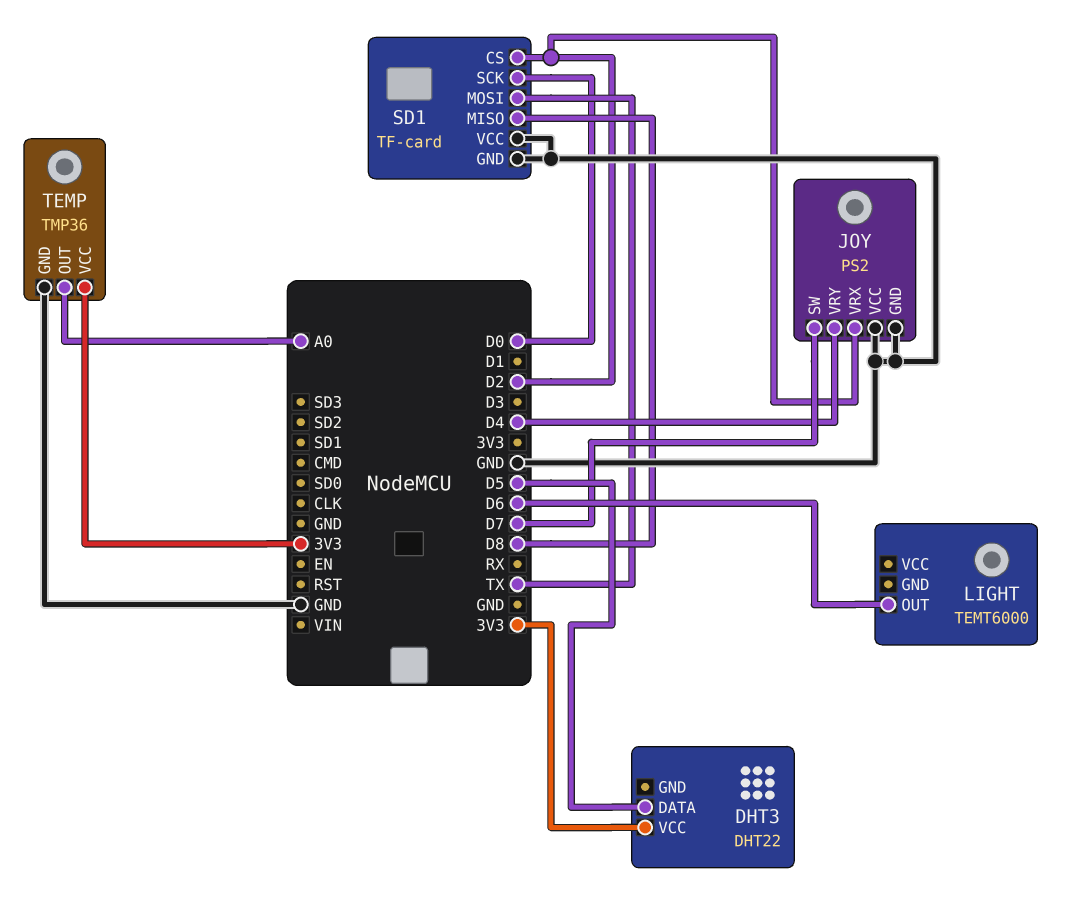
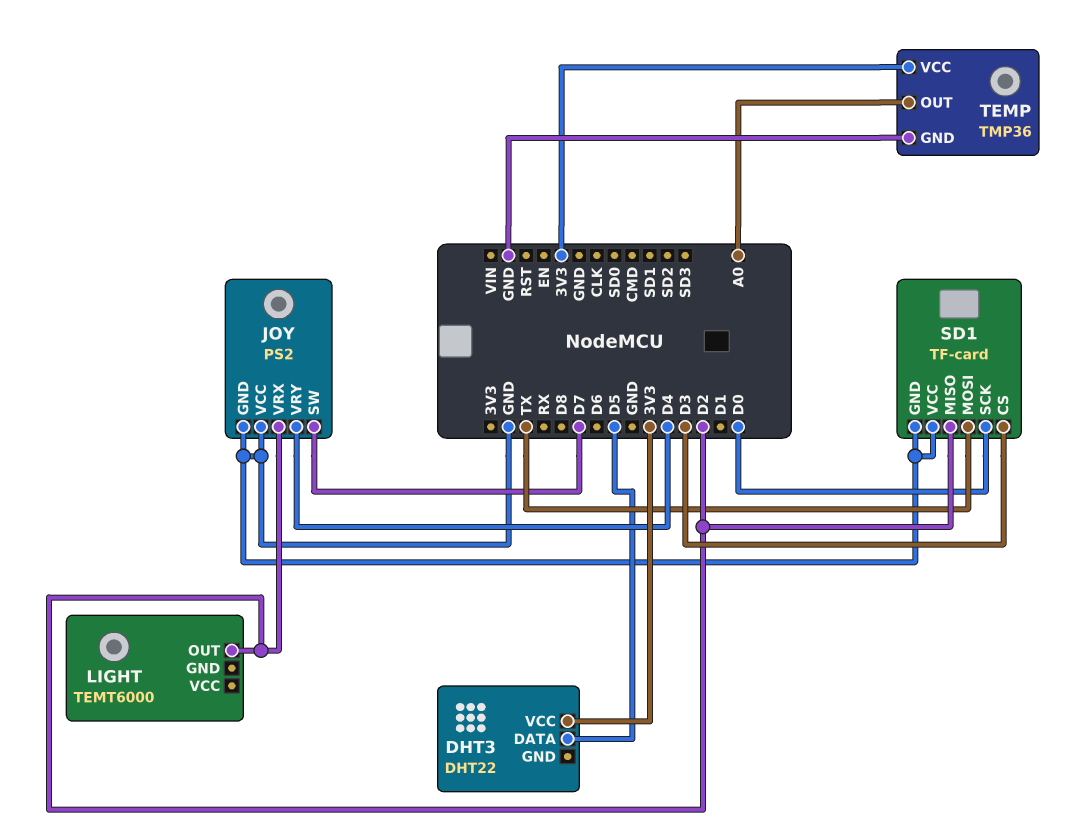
LIGHT pin OUT: D6 -> D2
SD1 pin CS: D2 -> D3
SD1 pin MISO: D8 -> D2

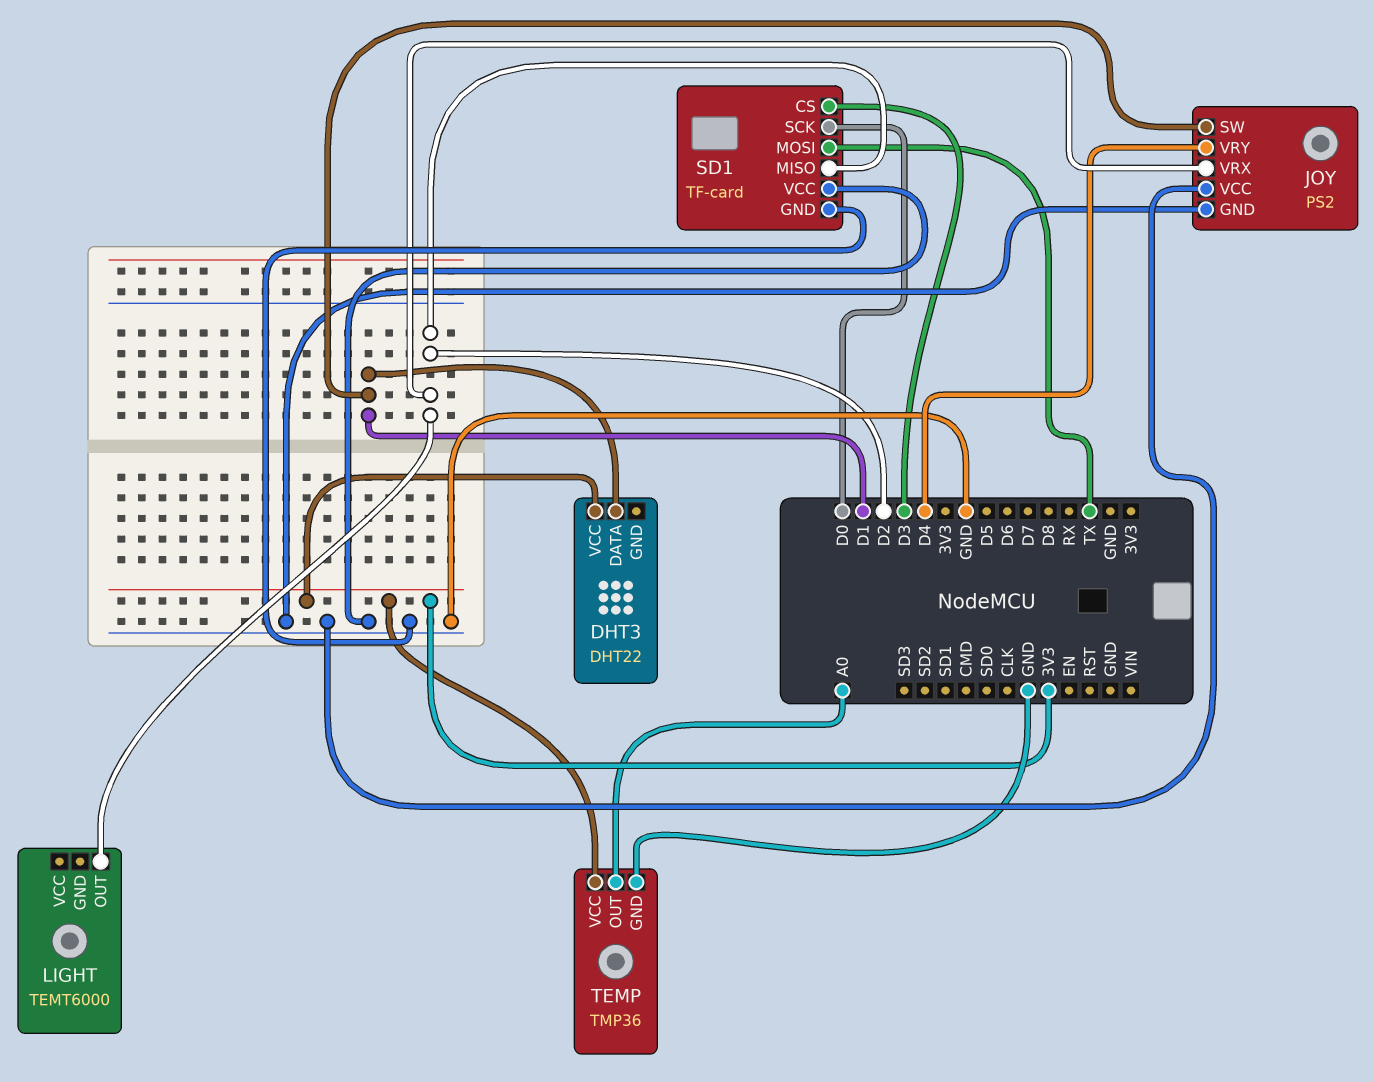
DHT3 pin DATA: D5 -> D1
JOY pin SW: D7 -> D1

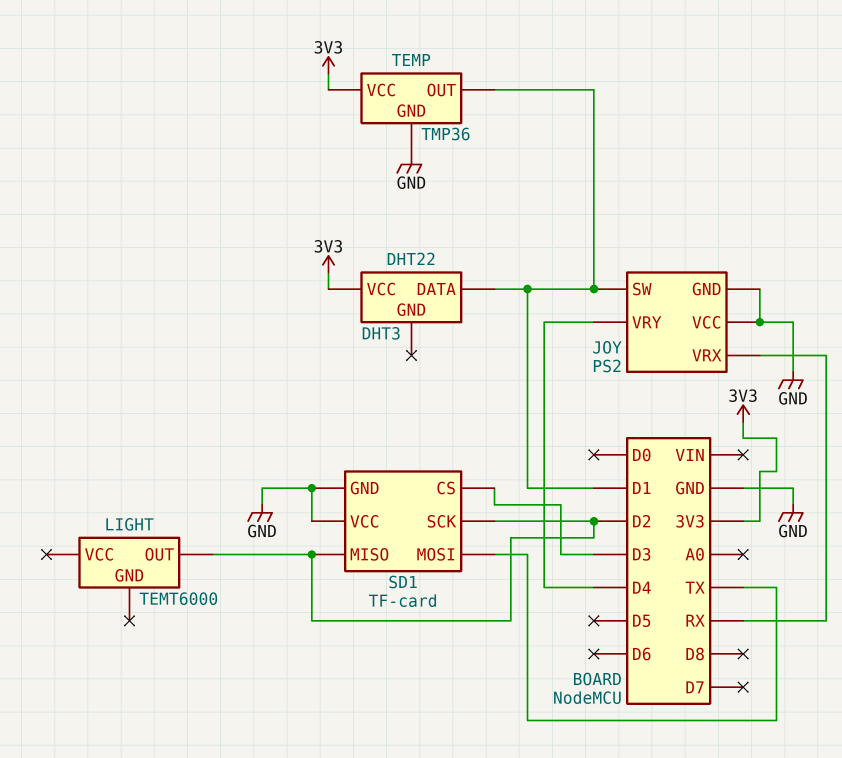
JOY pin VRX: D2 -> RX
SD1 pin SCK: D0 -> D2
TEMP pin OUT: A0 -> D1

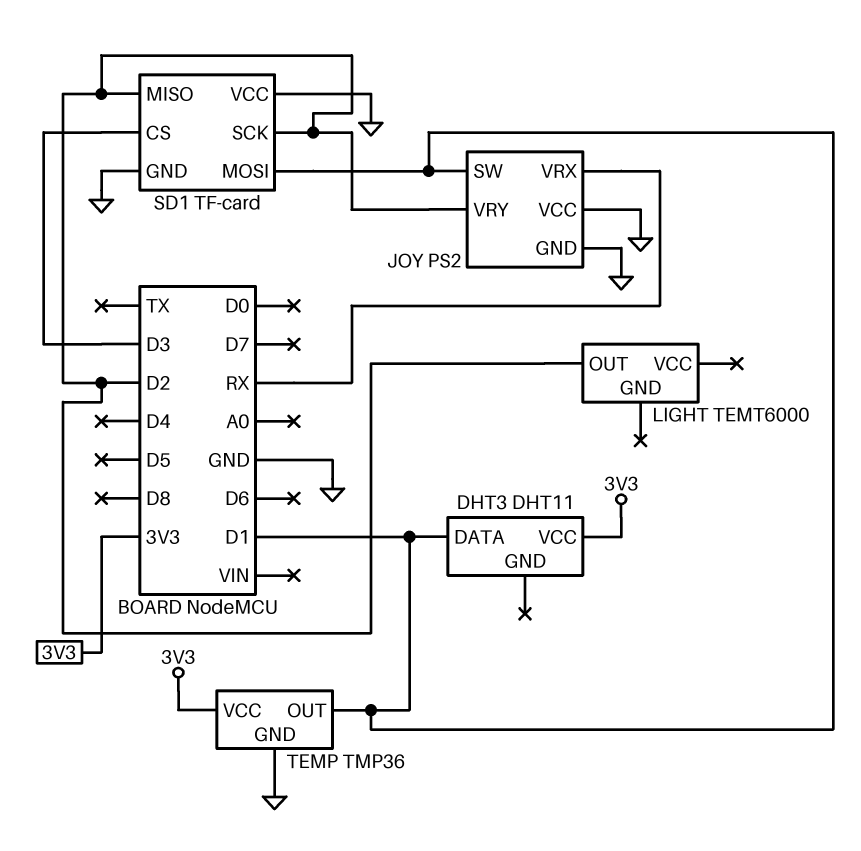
DHT3: DHT22 -> DHT11
JOY pin VRY: D4 -> D2
SD1 pin MOSI: TX -> D1

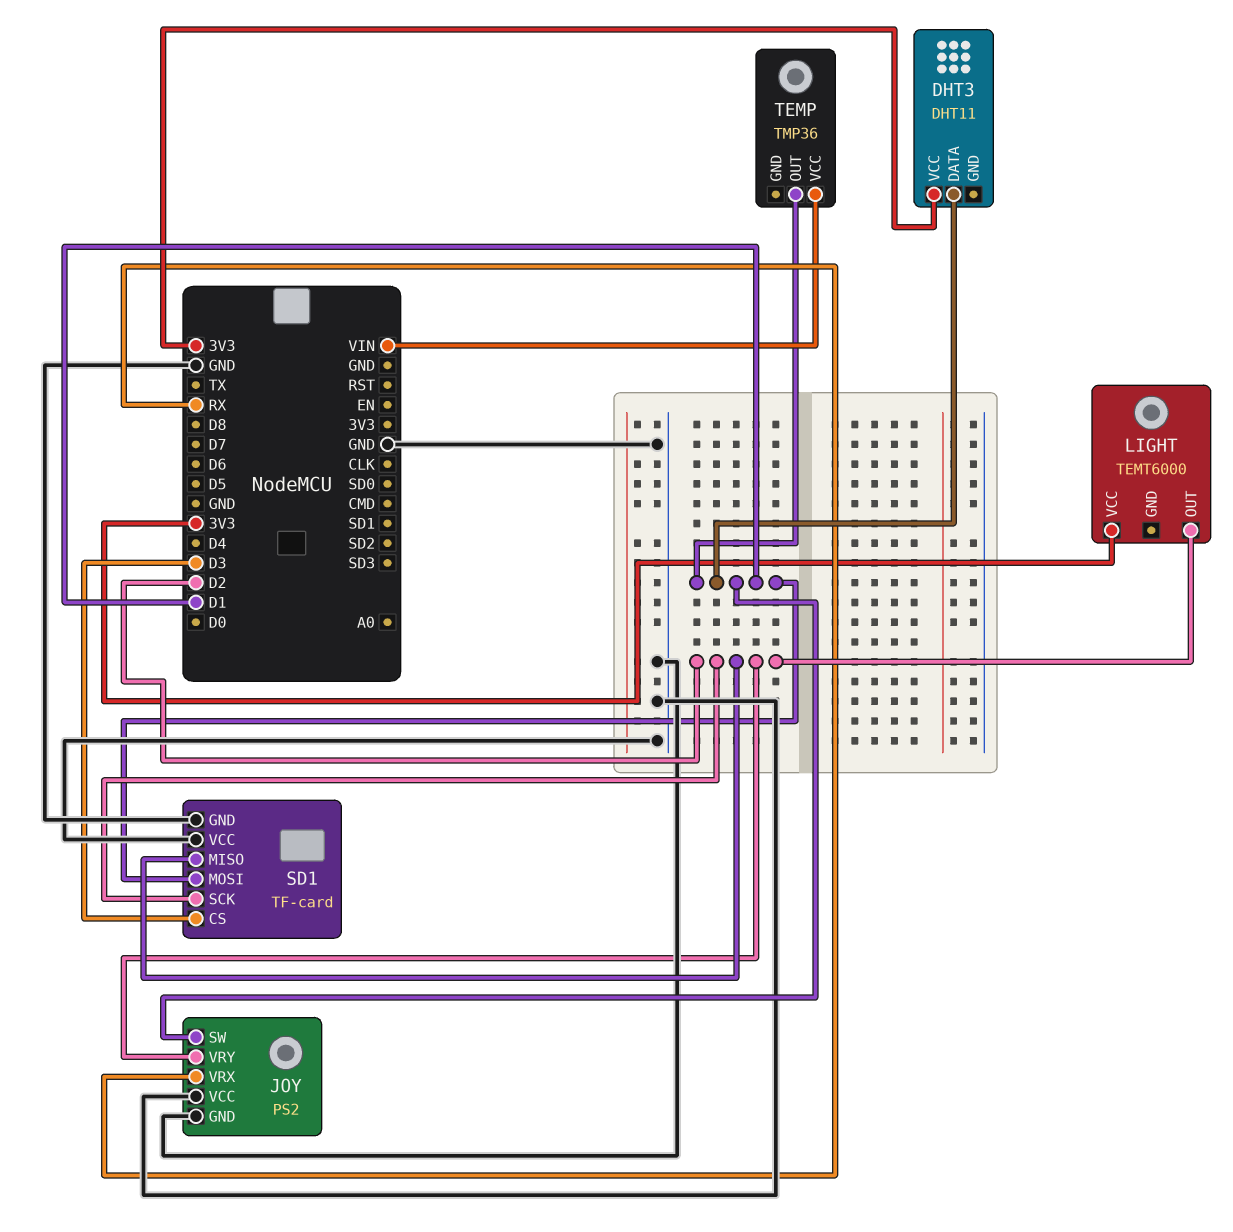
LIGHT pin VCC: none -> 3V3
TEMP pin GND: GND -> none
TEMP pin VCC: 3V3 -> VIN

